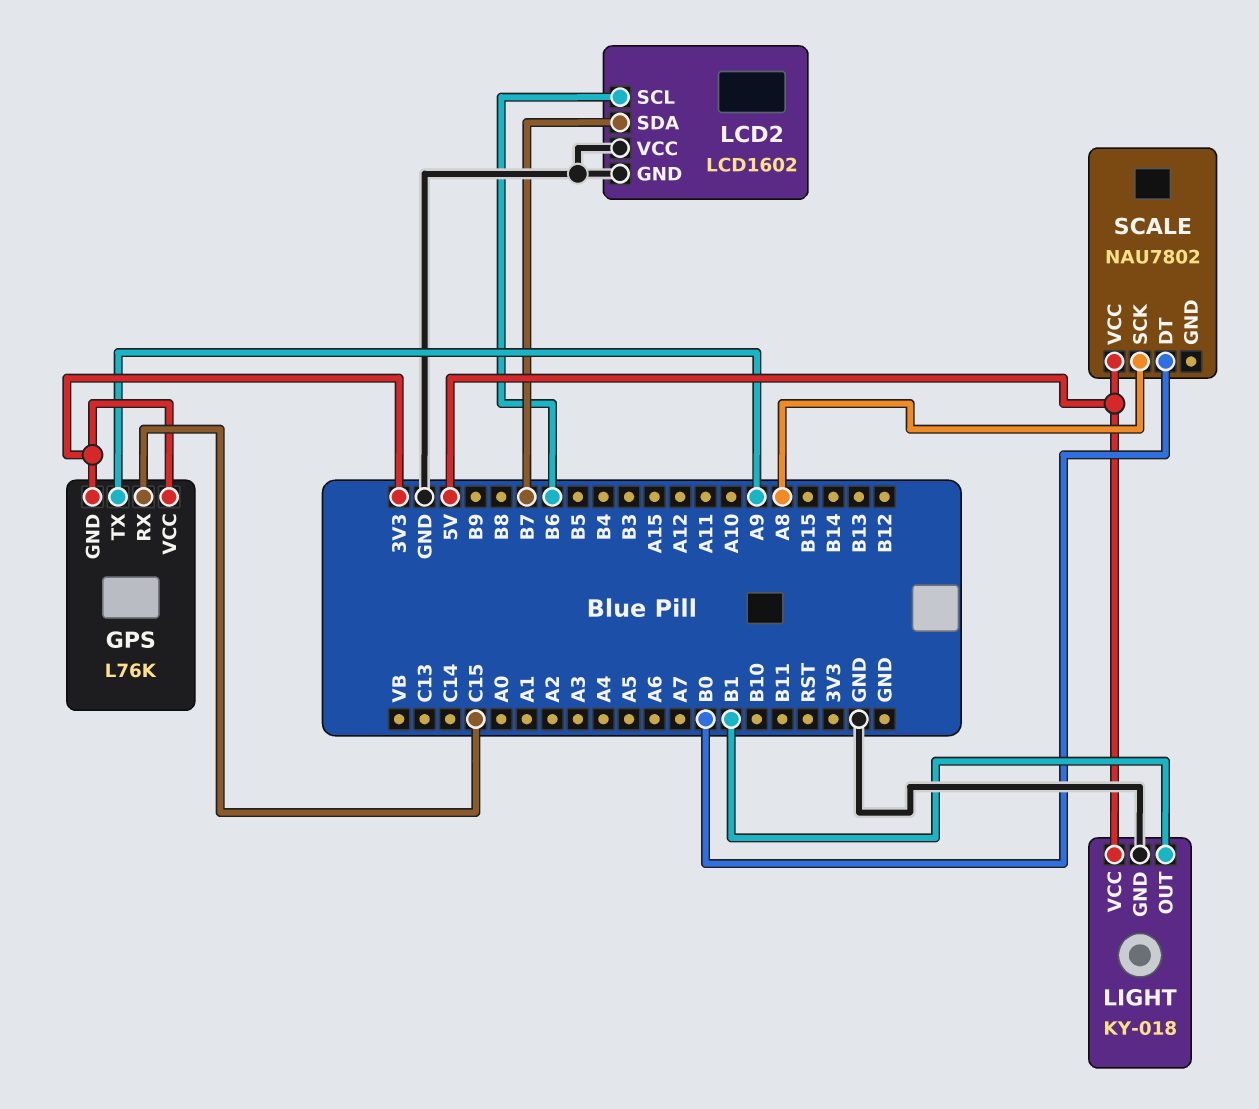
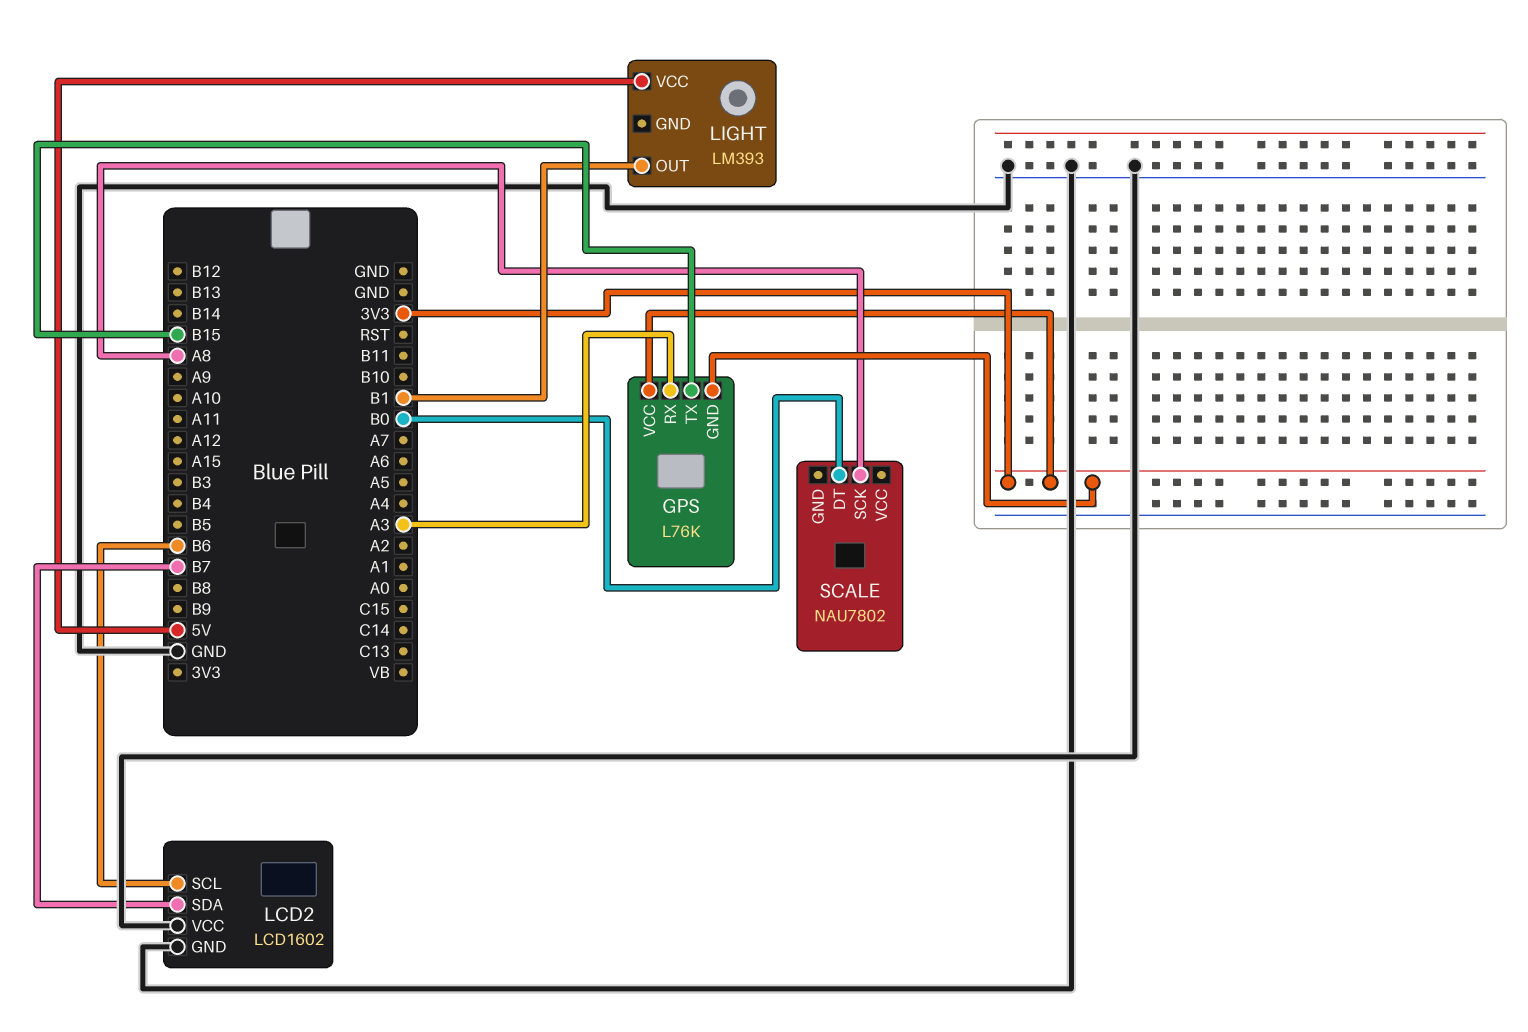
GPS pin RX: C15 -> A3
GPS pin TX: A9 -> B15
LIGHT: KY-018 -> LM393
LIGHT pin GND: GND -> none
SCALE pin VCC: 5V -> none

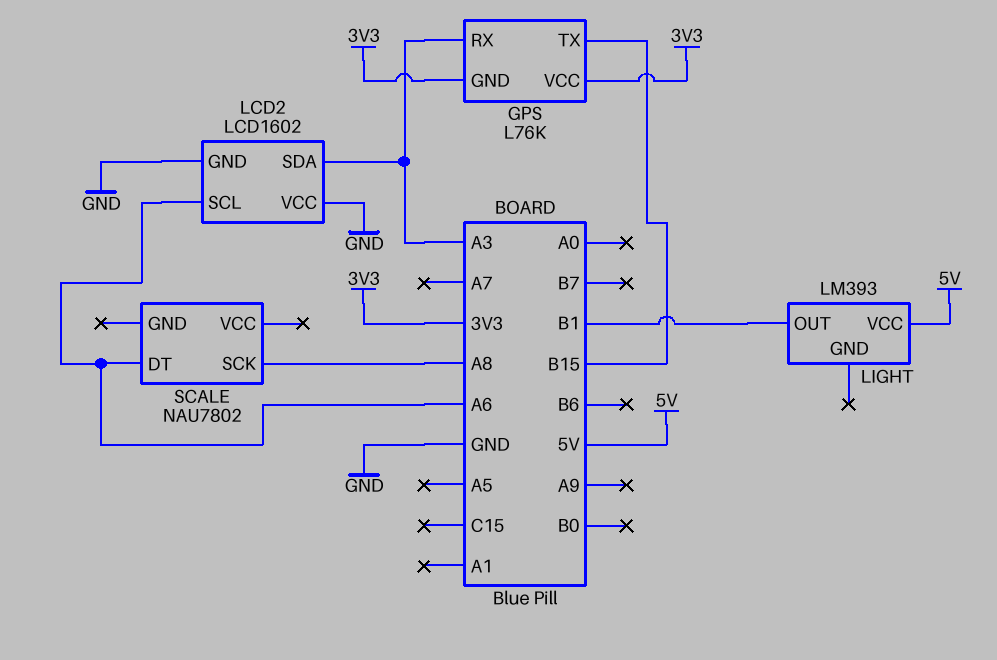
LCD2 pin SCL: B6 -> A6
LCD2 pin SDA: B7 -> A3
SCALE pin DT: B0 -> A6

